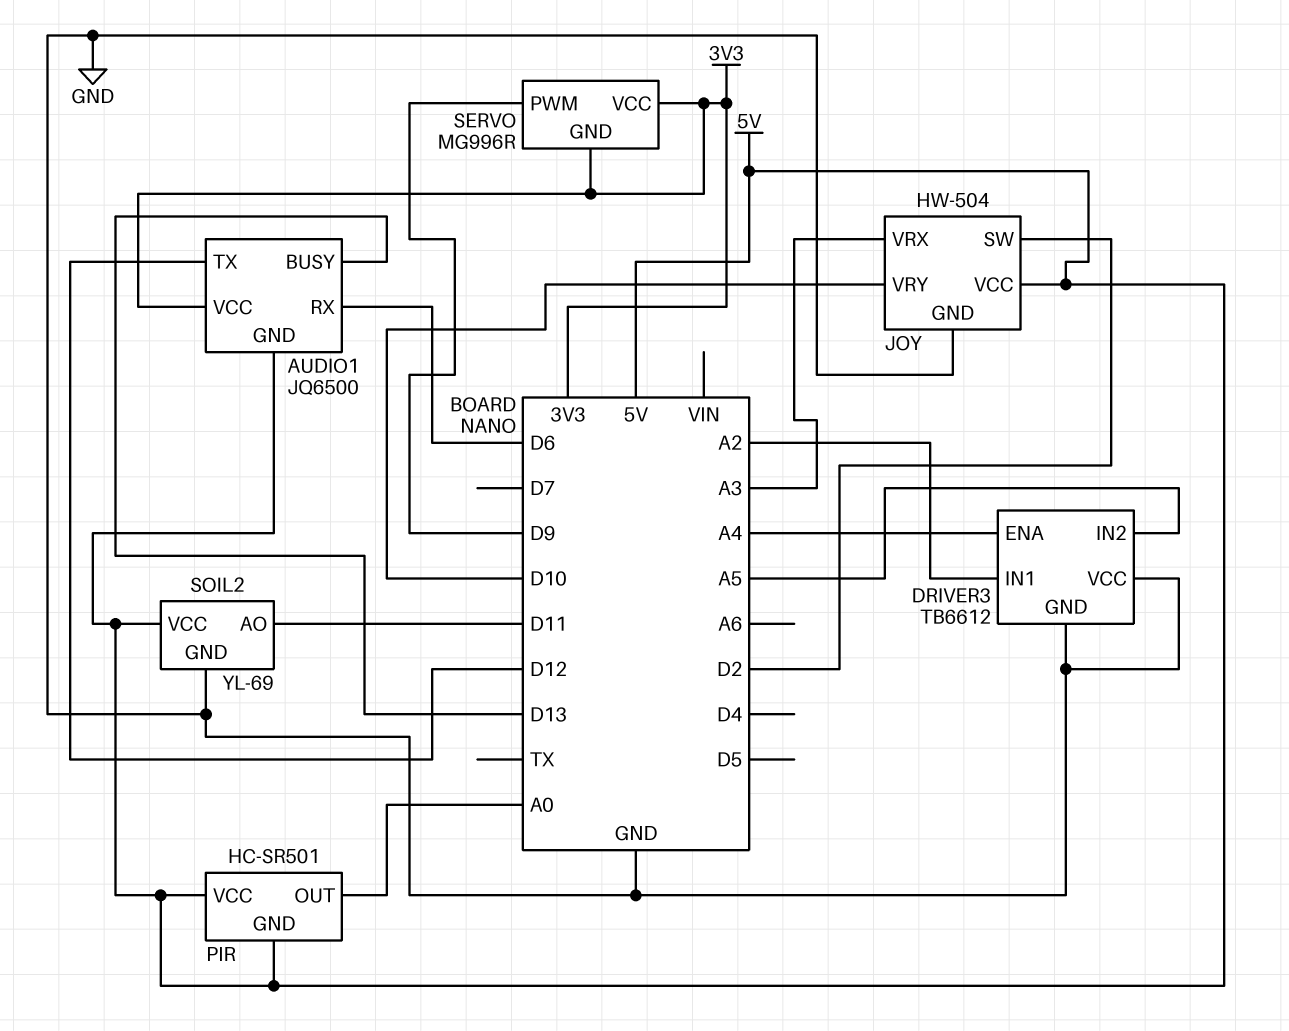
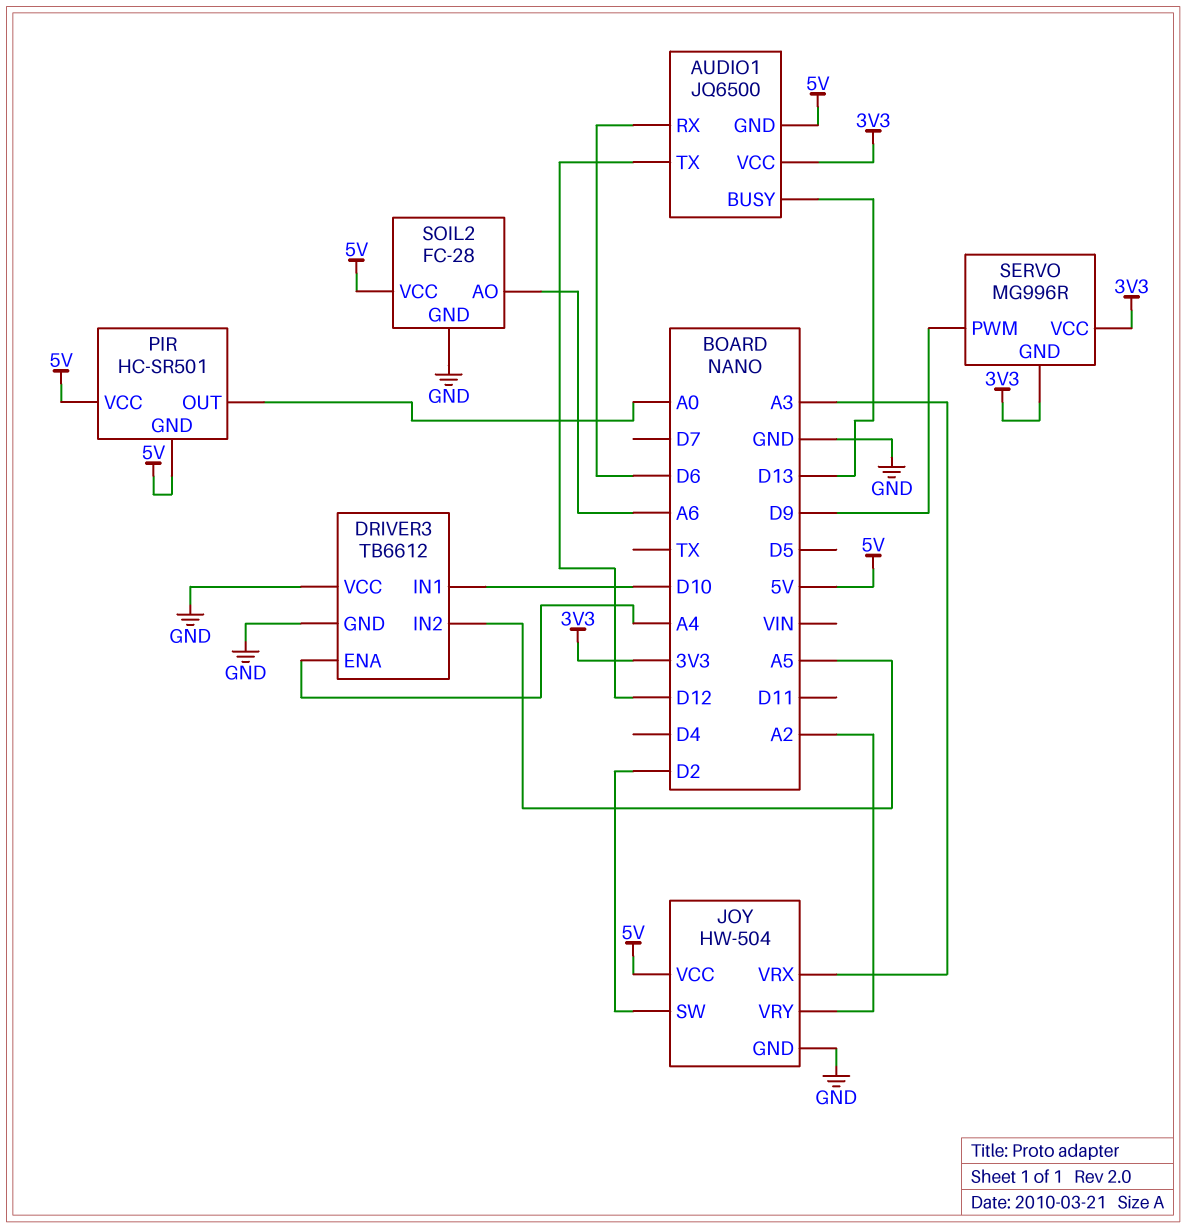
DRIVER3 pin IN1: A2 -> D10
JOY pin VRY: D10 -> A2
SOIL2: YL-69 -> FC-28
SOIL2 pin AO: D11 -> A6

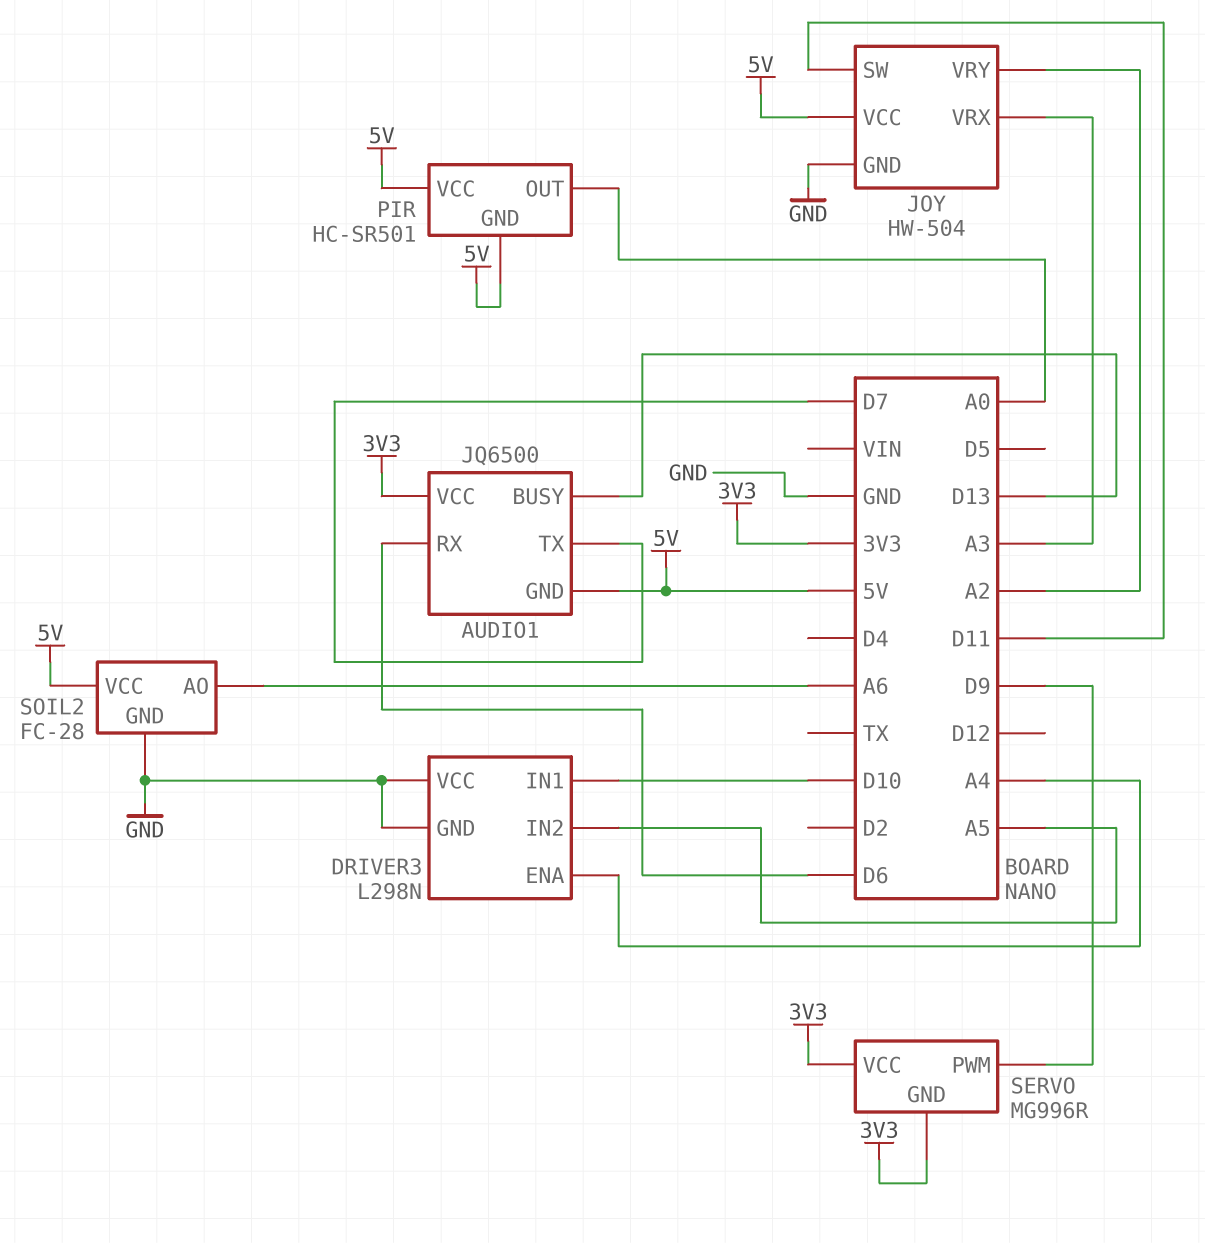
AUDIO1 pin TX: D12 -> D7
DRIVER3: TB6612 -> L298N
JOY pin SW: D2 -> D11

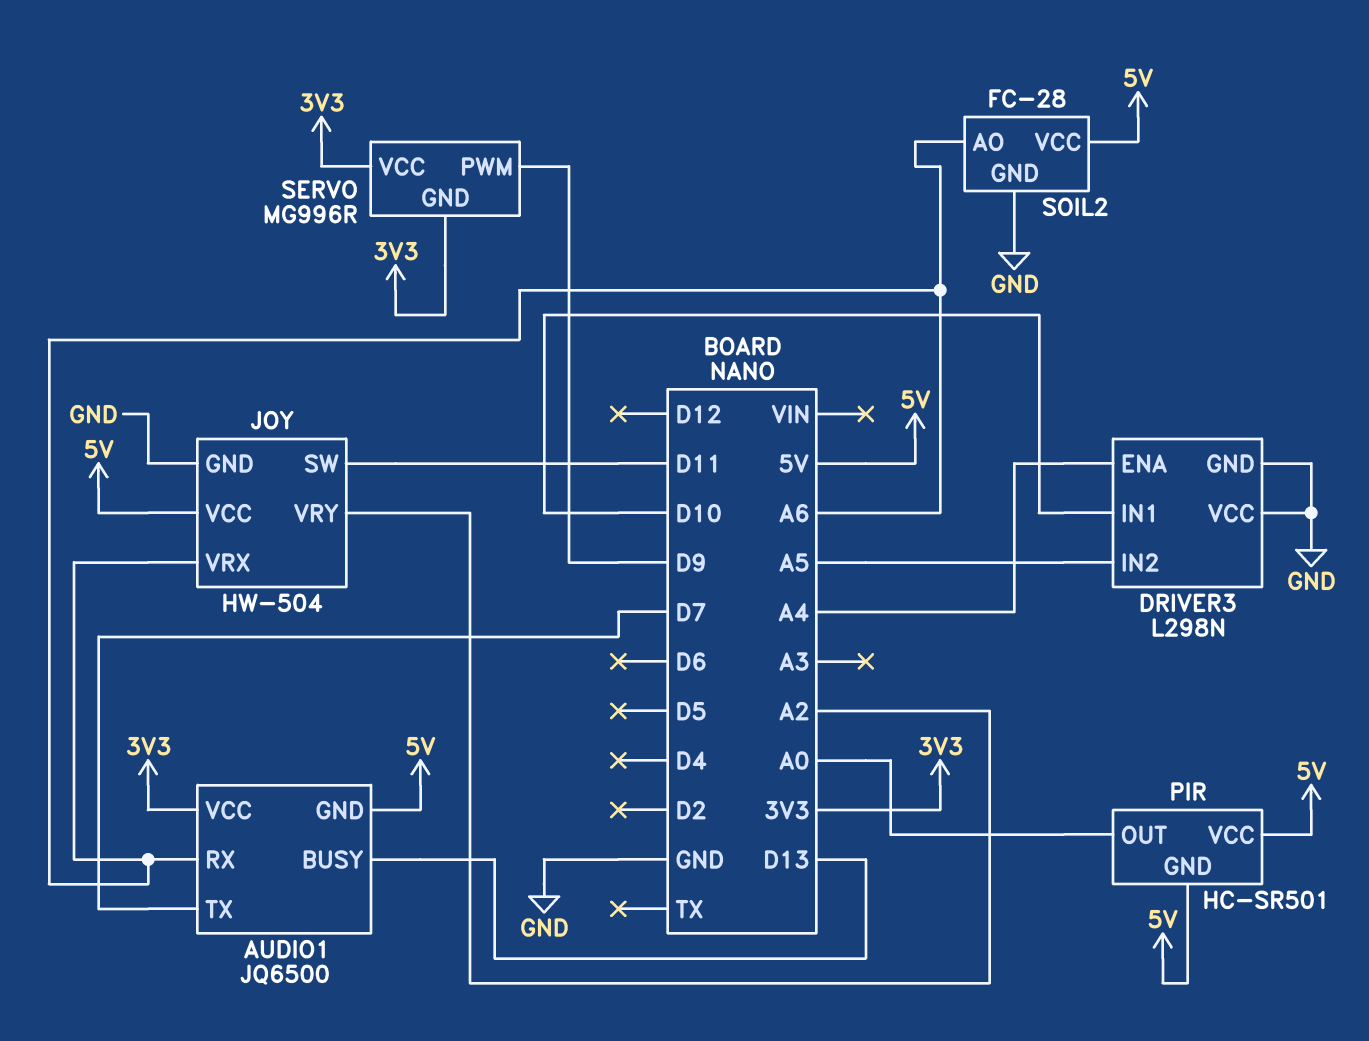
AUDIO1 pin RX: D6 -> A6
JOY pin VRX: A3 -> A6

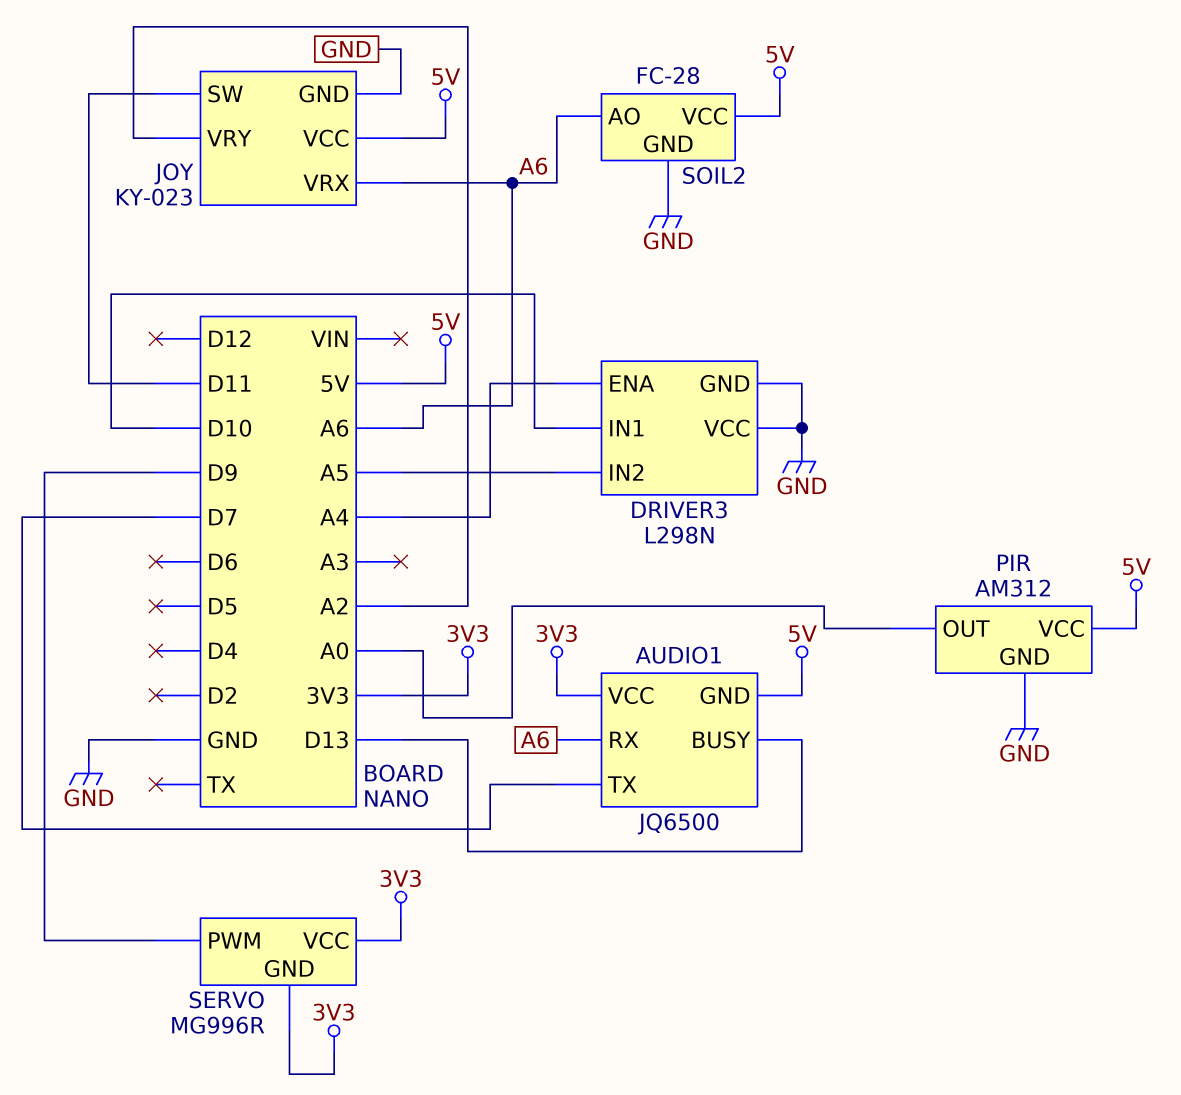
JOY: HW-504 -> KY-023
PIR: HC-SR501 -> AM312
PIR pin GND: 5V -> GND

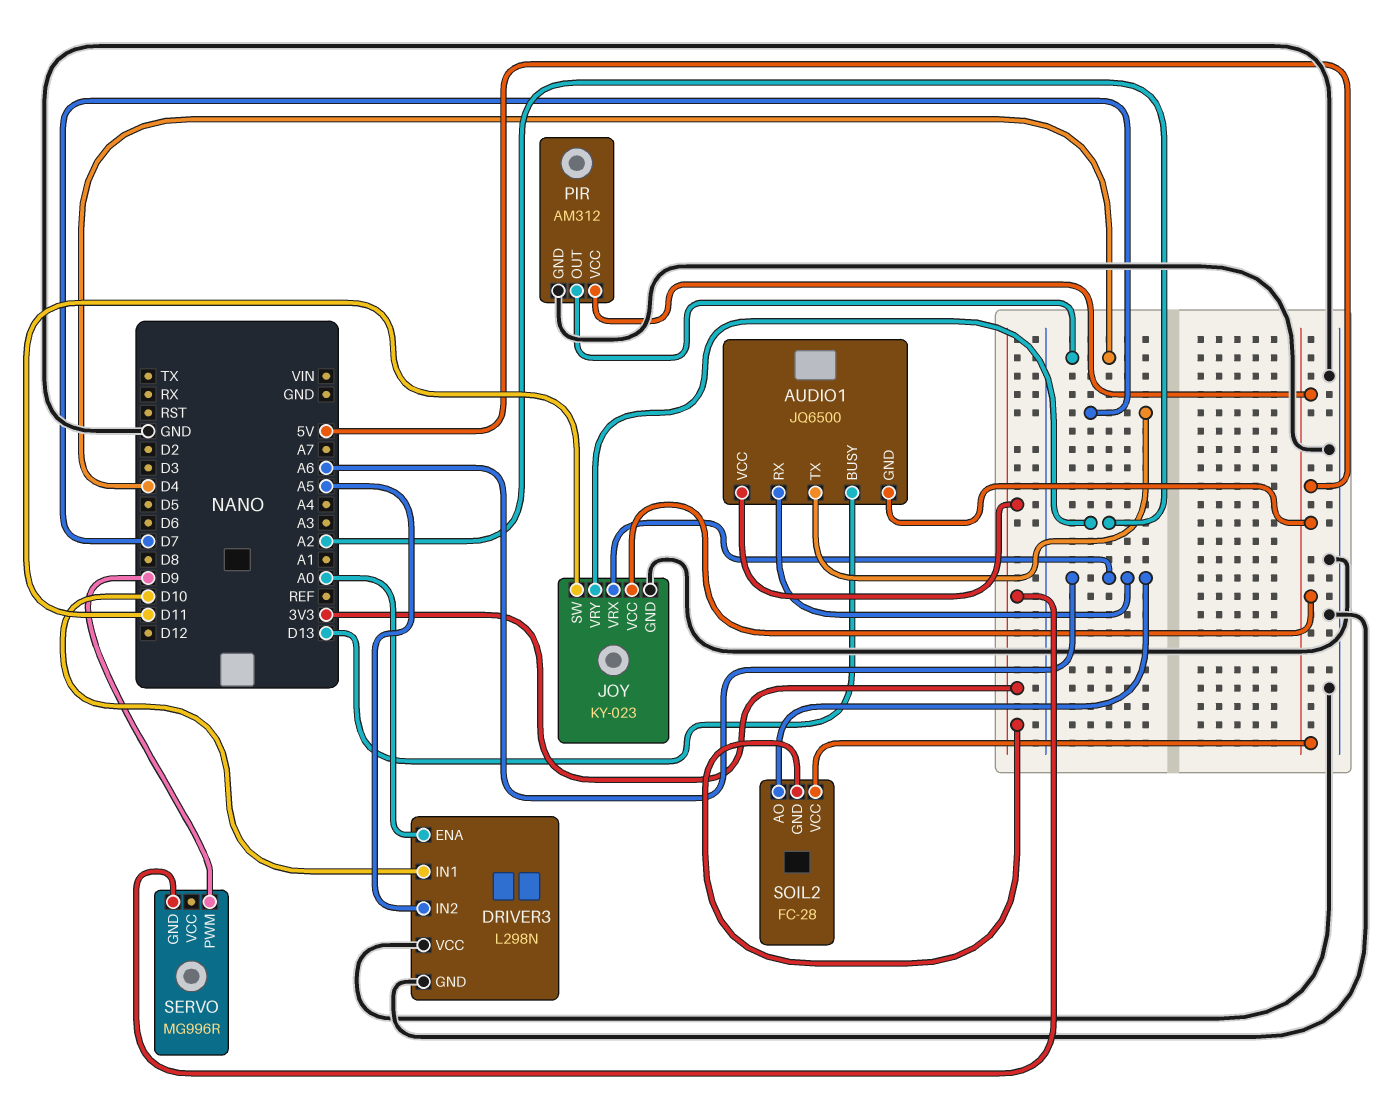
DRIVER3 pin ENA: A4 -> A0
PIR pin OUT: A0 -> D4
SERVO pin VCC: 3V3 -> none
SOIL2 pin GND: GND -> 3V3

